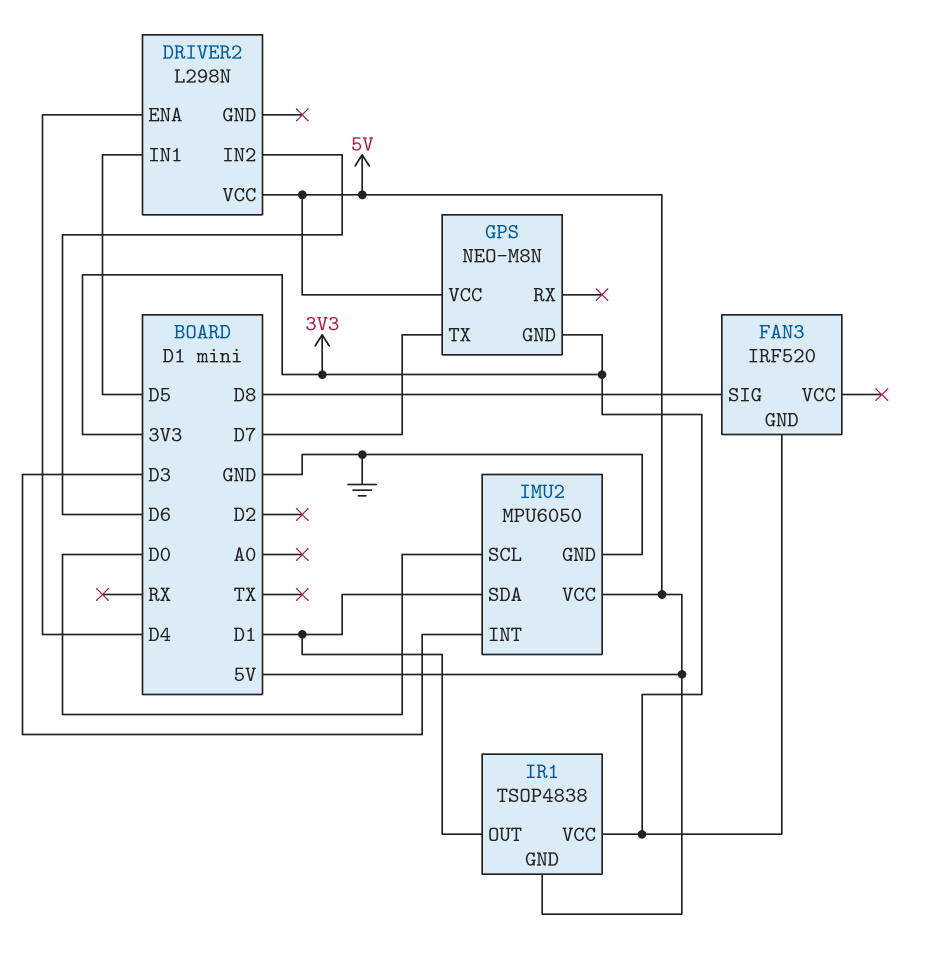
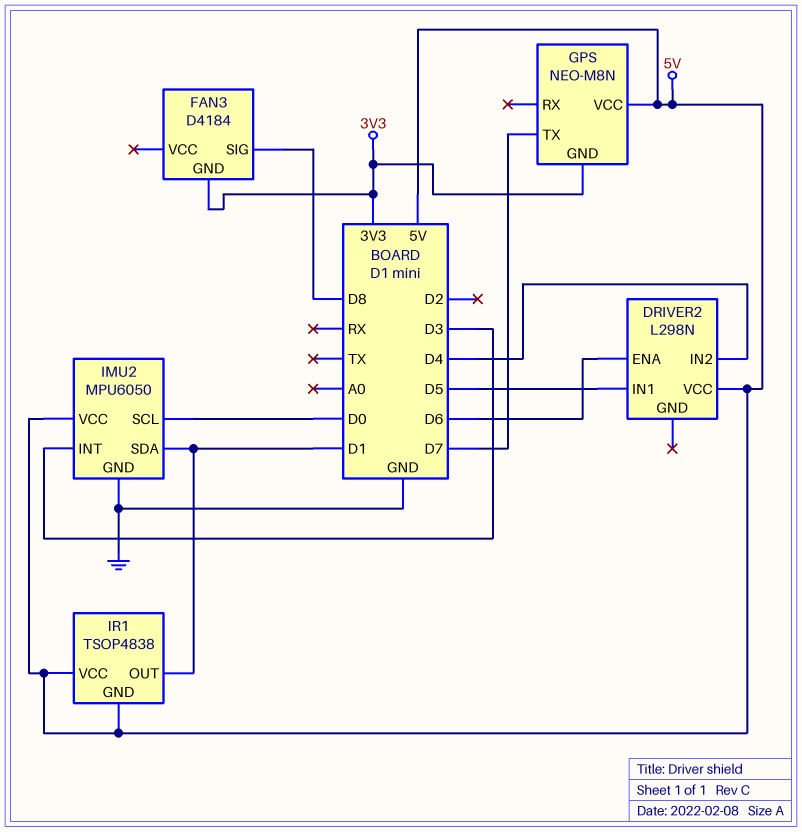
DRIVER2 pin ENA: D4 -> D6
DRIVER2 pin IN2: D6 -> D4
FAN3: IRF520 -> D4184
IR1 pin VCC: 3V3 -> 5V

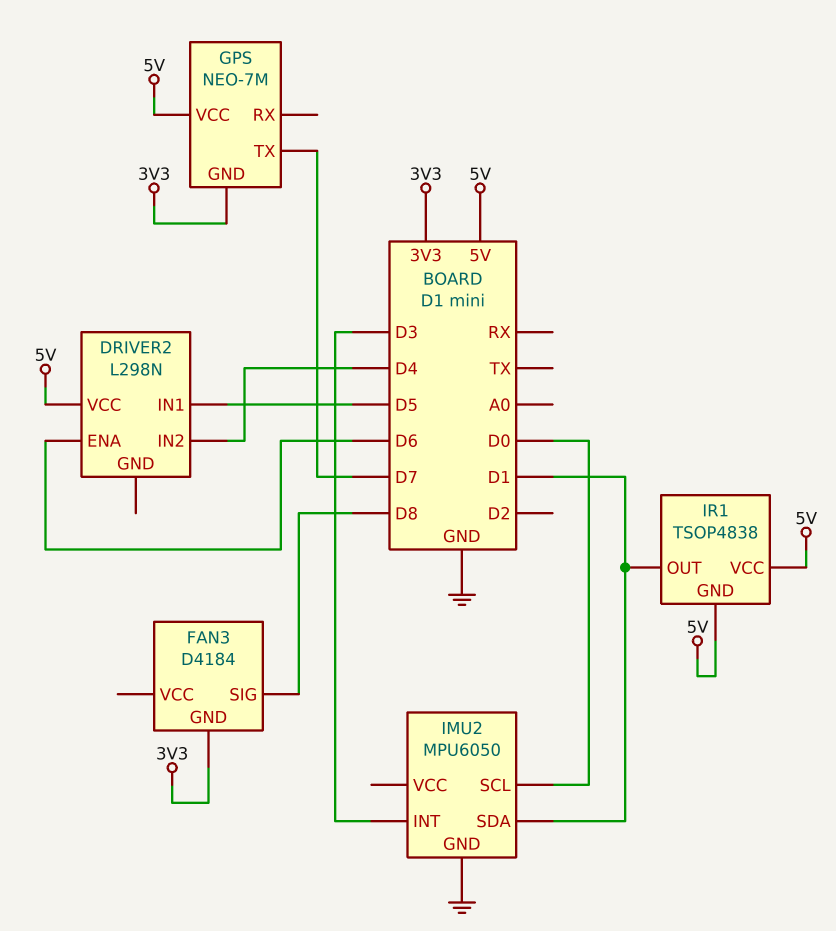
GPS: NEO-M8N -> NEO-7M
IMU2 pin VCC: 5V -> none

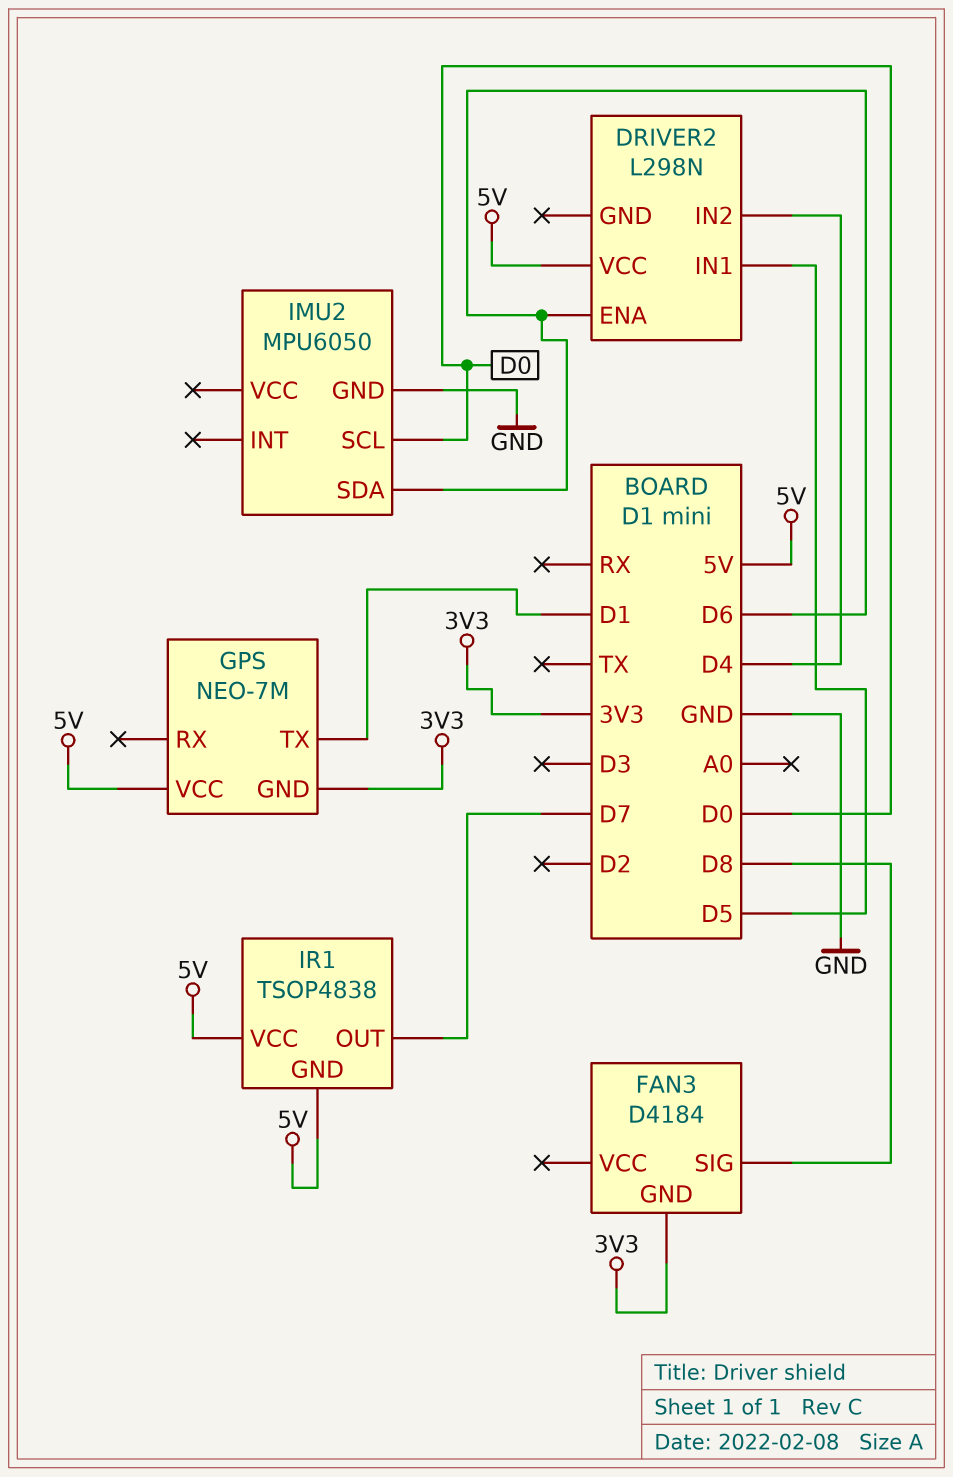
GPS pin TX: D7 -> D1
IMU2 pin INT: D3 -> none
IMU2 pin SDA: D1 -> D6
IR1 pin OUT: D1 -> D7

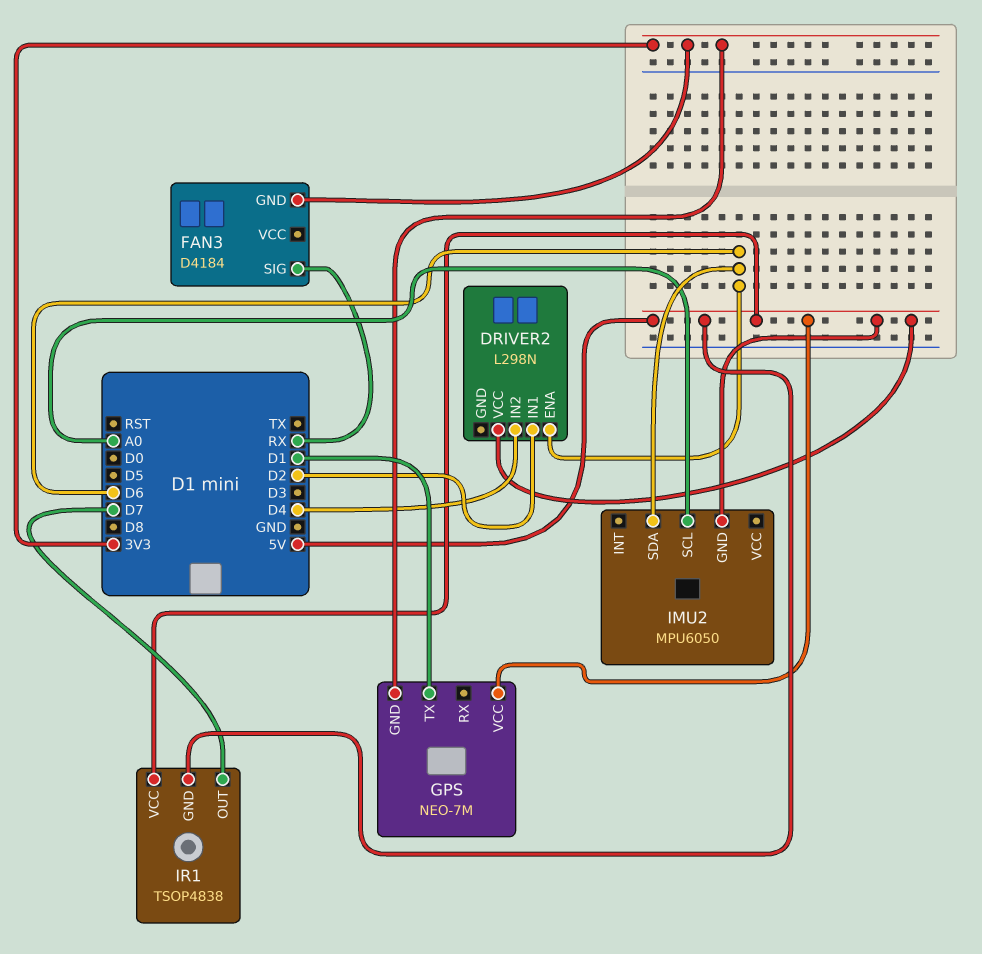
DRIVER2 pin IN1: D5 -> D2
FAN3 pin SIG: D8 -> RX
IMU2 pin GND: GND -> 5V
IMU2 pin SCL: D0 -> A0

